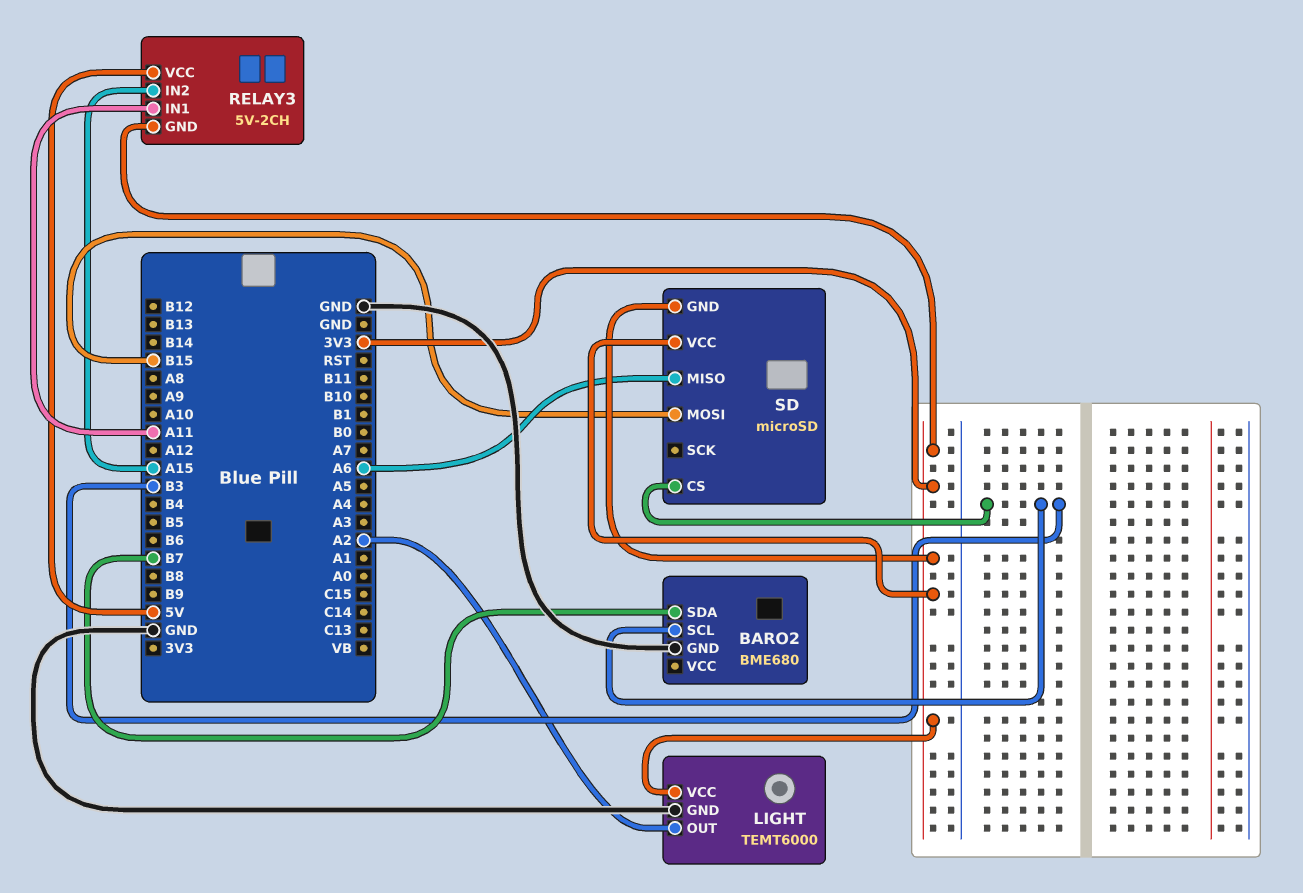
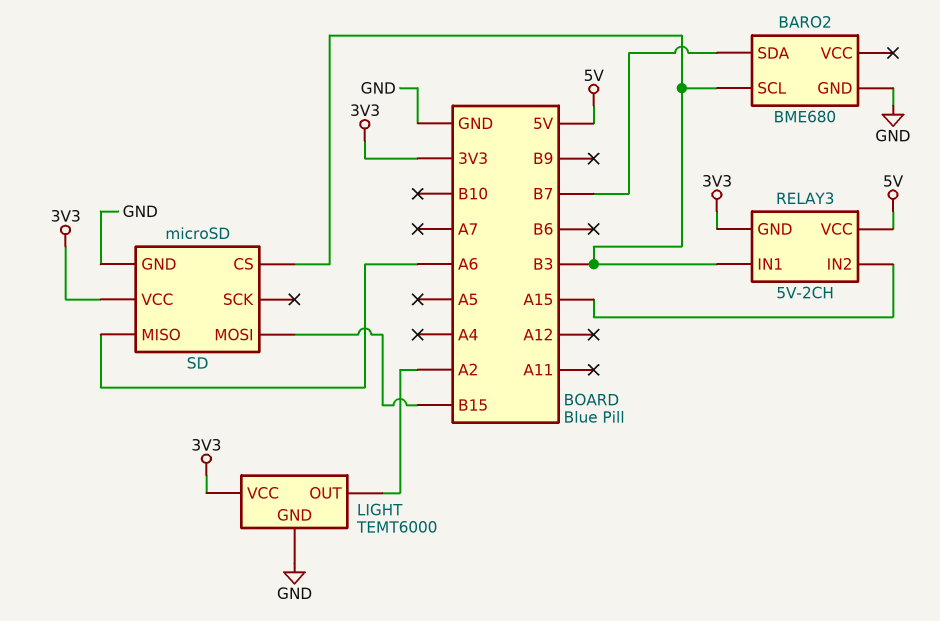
RELAY3 pin IN1: A11 -> B3
SD pin GND: 3V3 -> GND

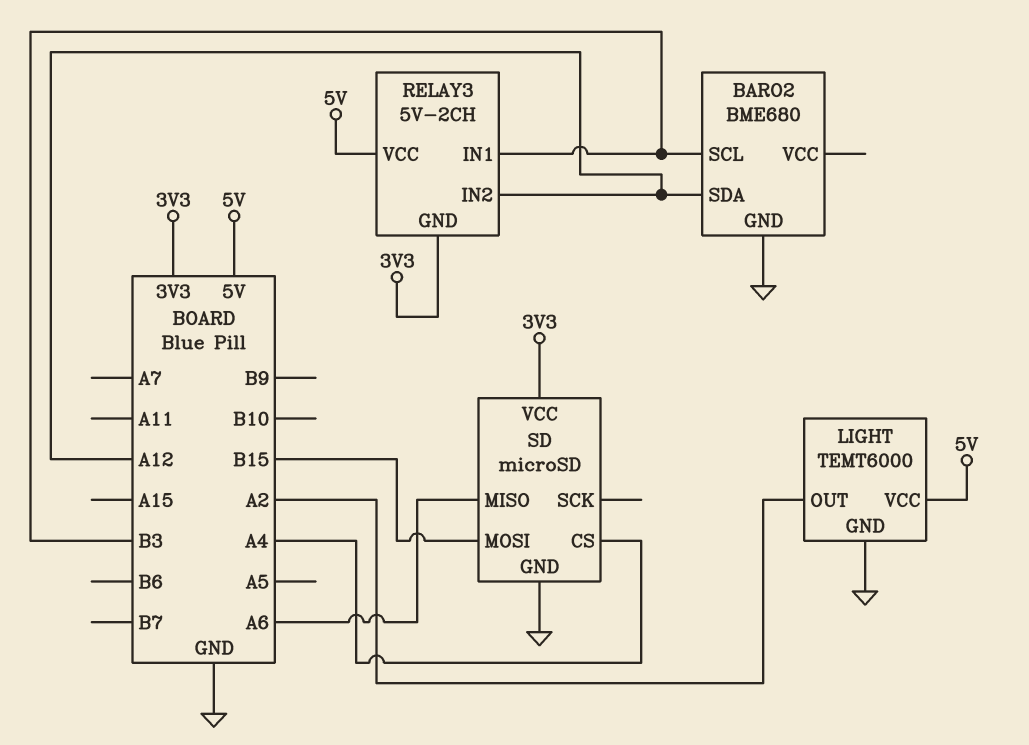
BARO2 pin SDA: B7 -> A12
LIGHT pin VCC: 3V3 -> 5V
RELAY3 pin IN2: A15 -> A12
SD pin CS: B3 -> A4

